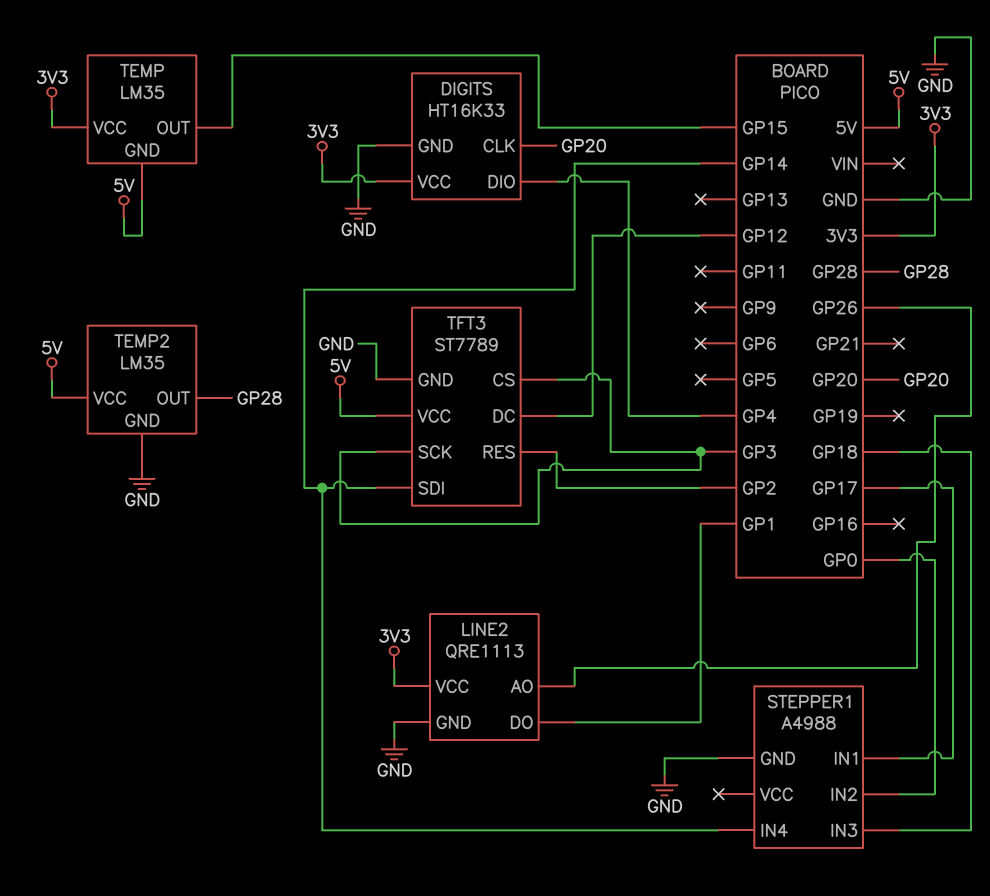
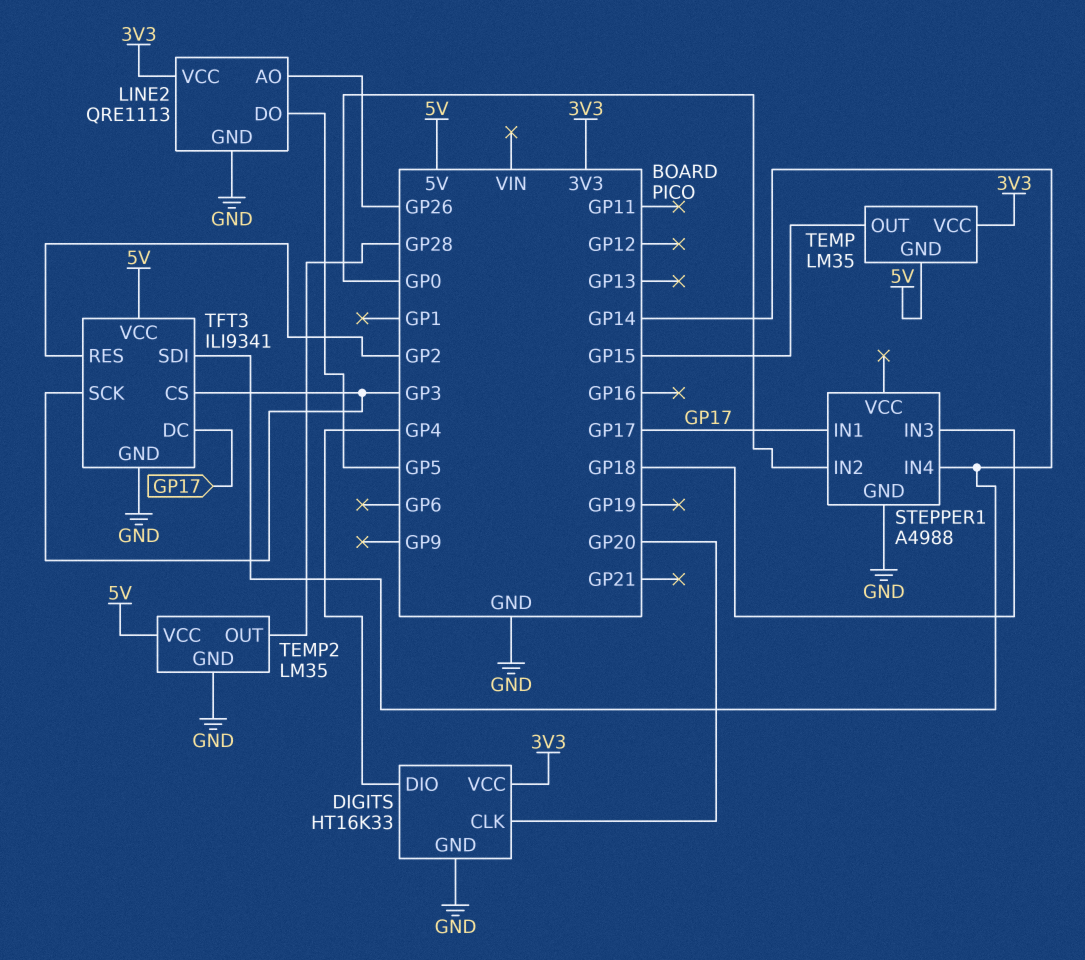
LINE2 pin DO: GP1 -> GP5
TFT3: ST7789 -> ILI9341
TFT3 pin DC: GP12 -> GP17

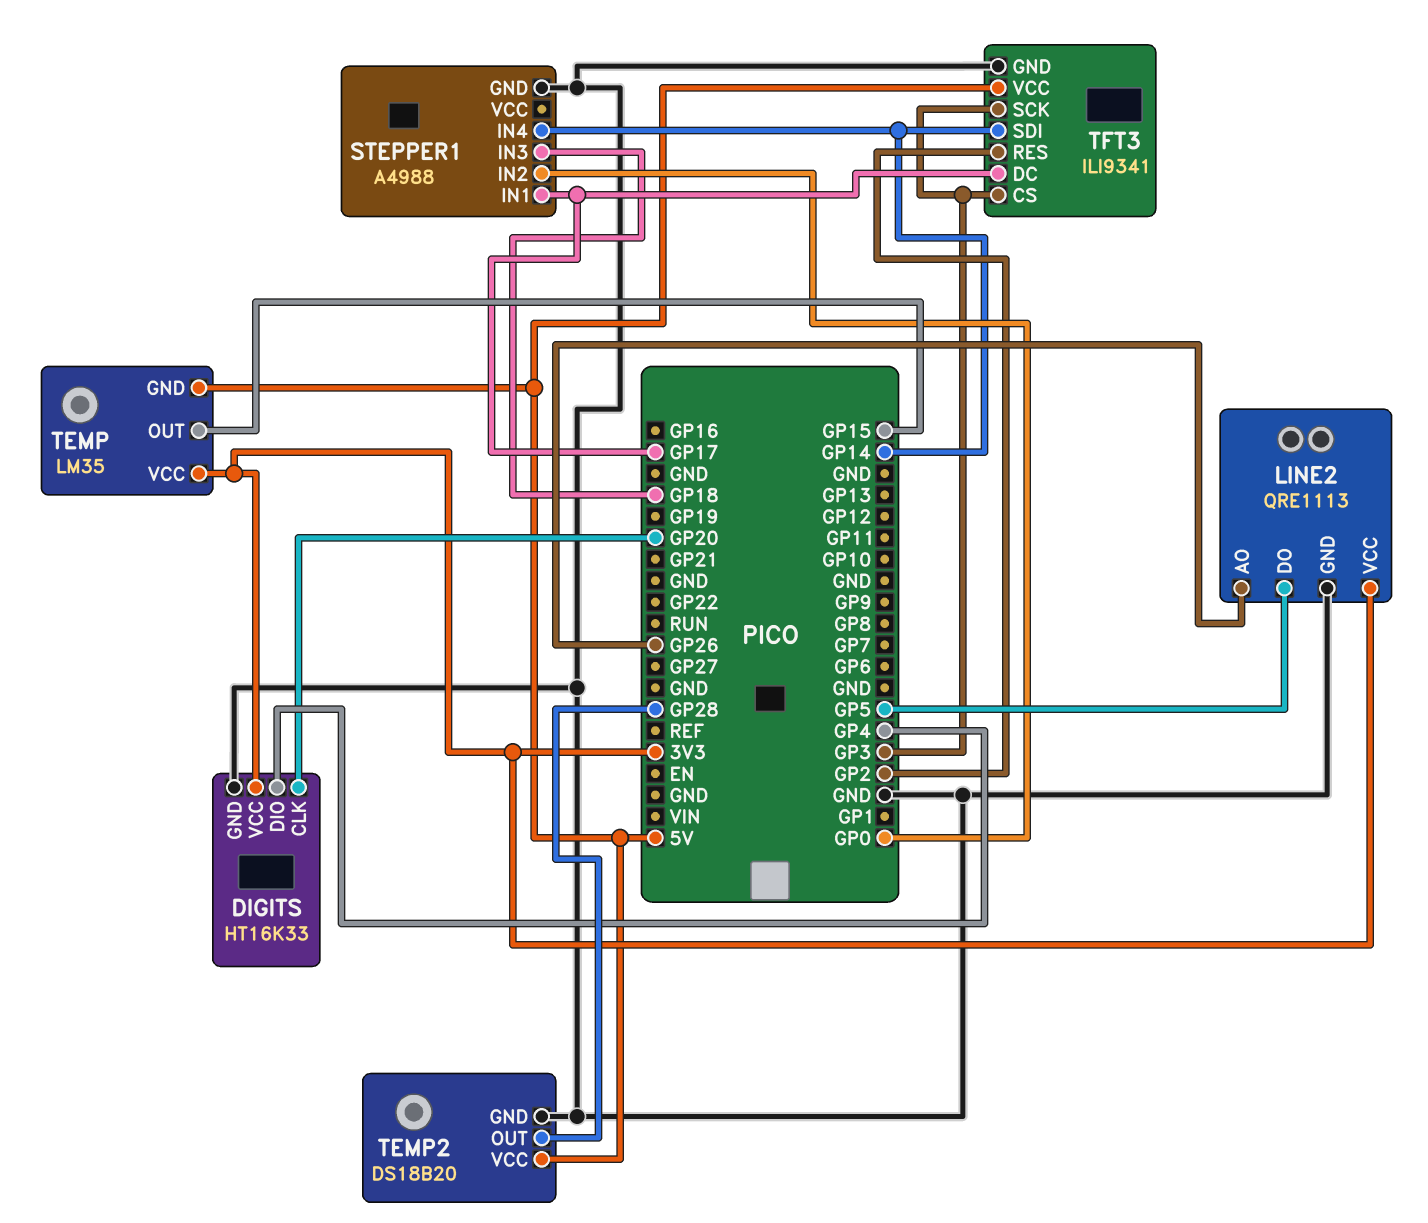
TEMP2: LM35 -> DS18B20

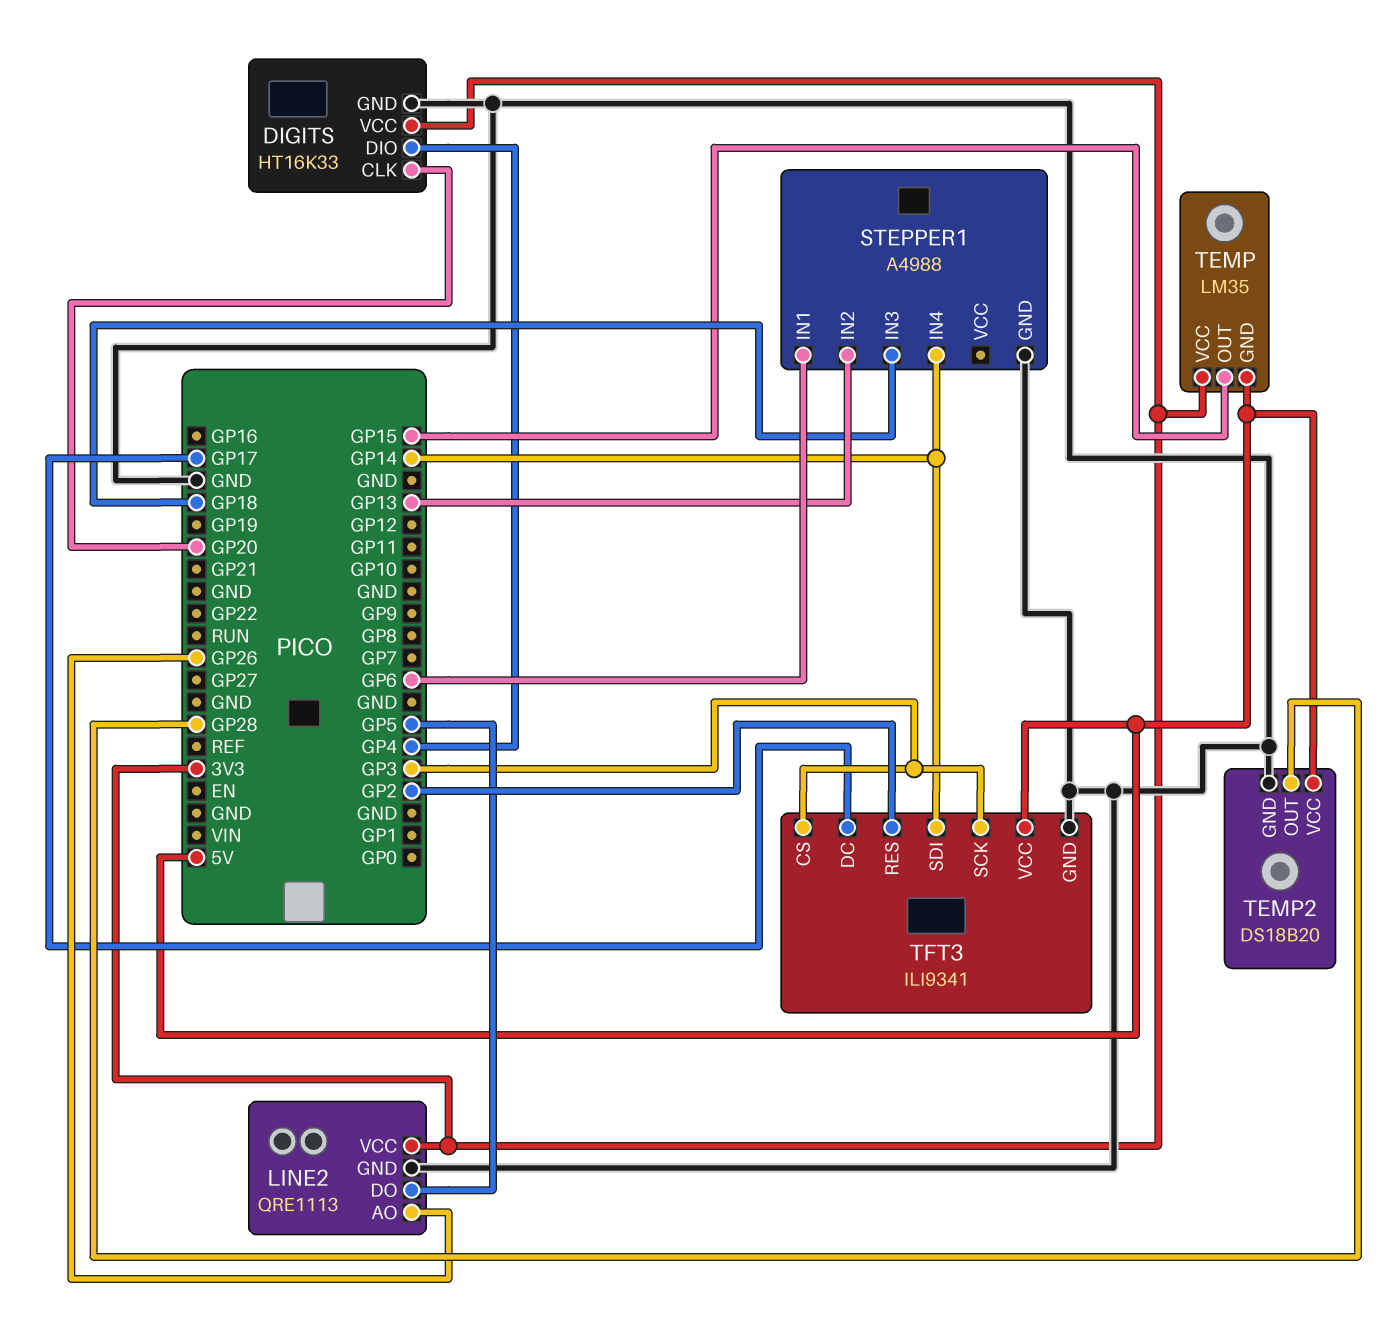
STEPPER1 pin IN1: GP17 -> GP6
STEPPER1 pin IN2: GP0 -> GP13

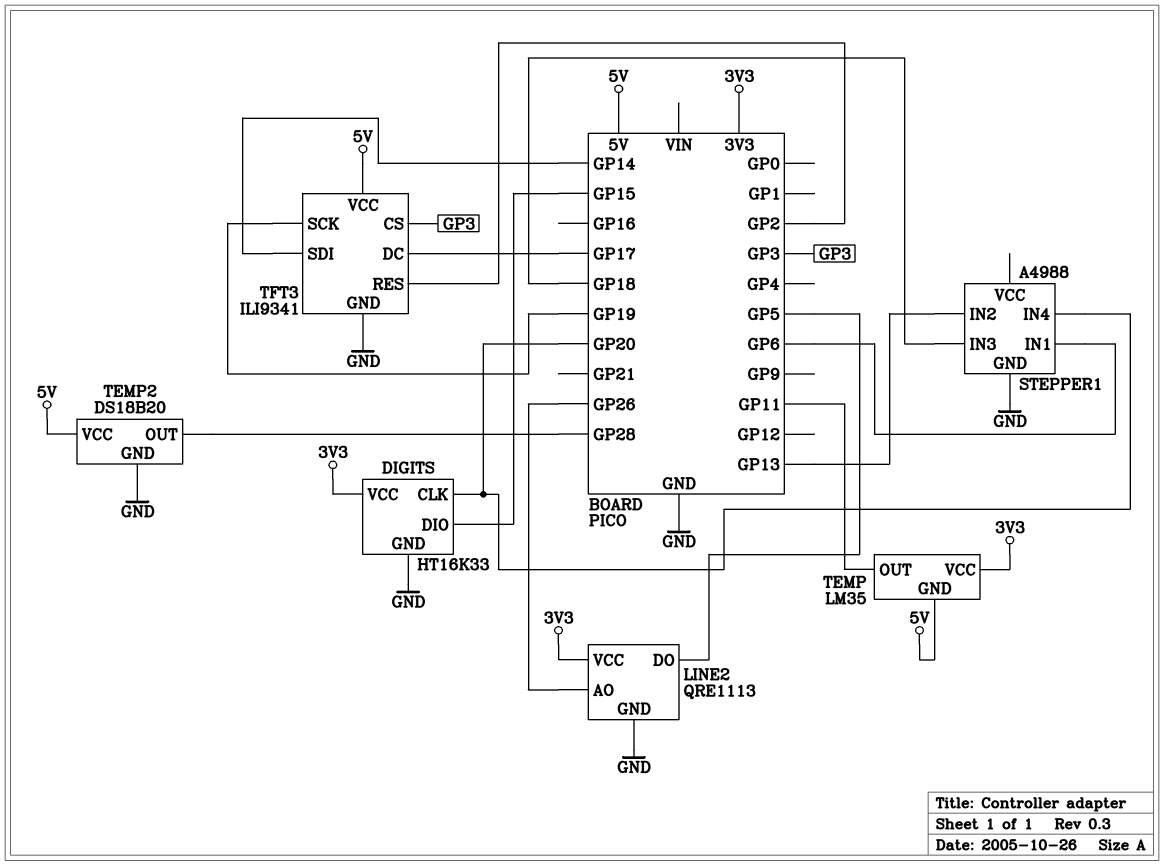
DIGITS pin DIO: GP4 -> GP15
STEPPER1 pin IN4: GP14 -> GP20
TEMP pin OUT: GP15 -> GP11
TFT3 pin SCK: GP3 -> GP19

